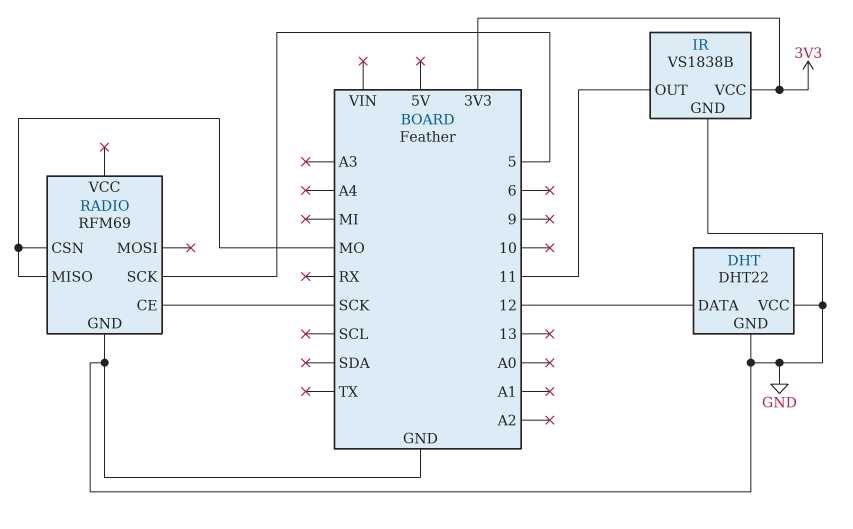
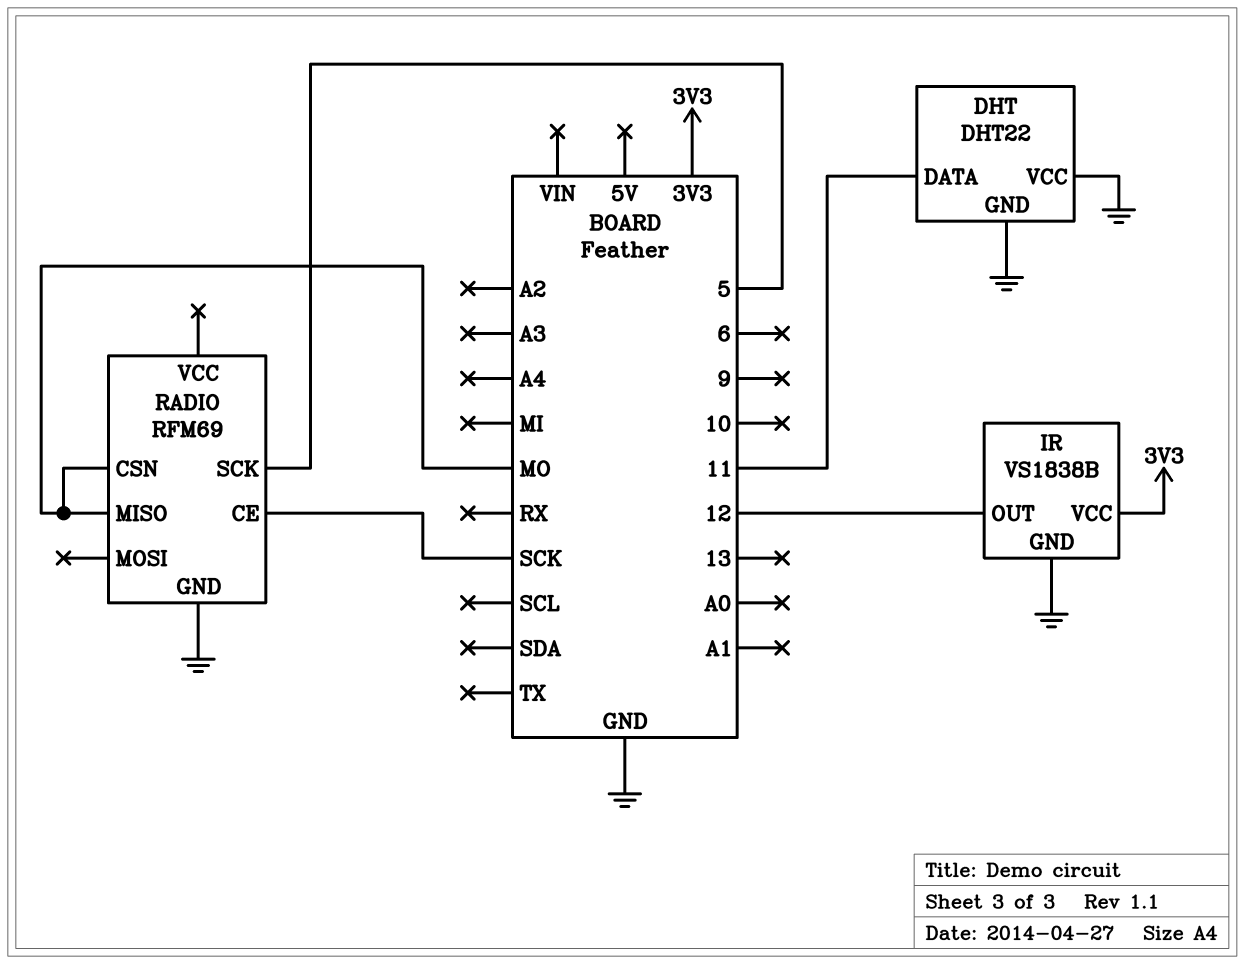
DHT pin DATA: 12 -> 11
IR pin OUT: 11 -> 12

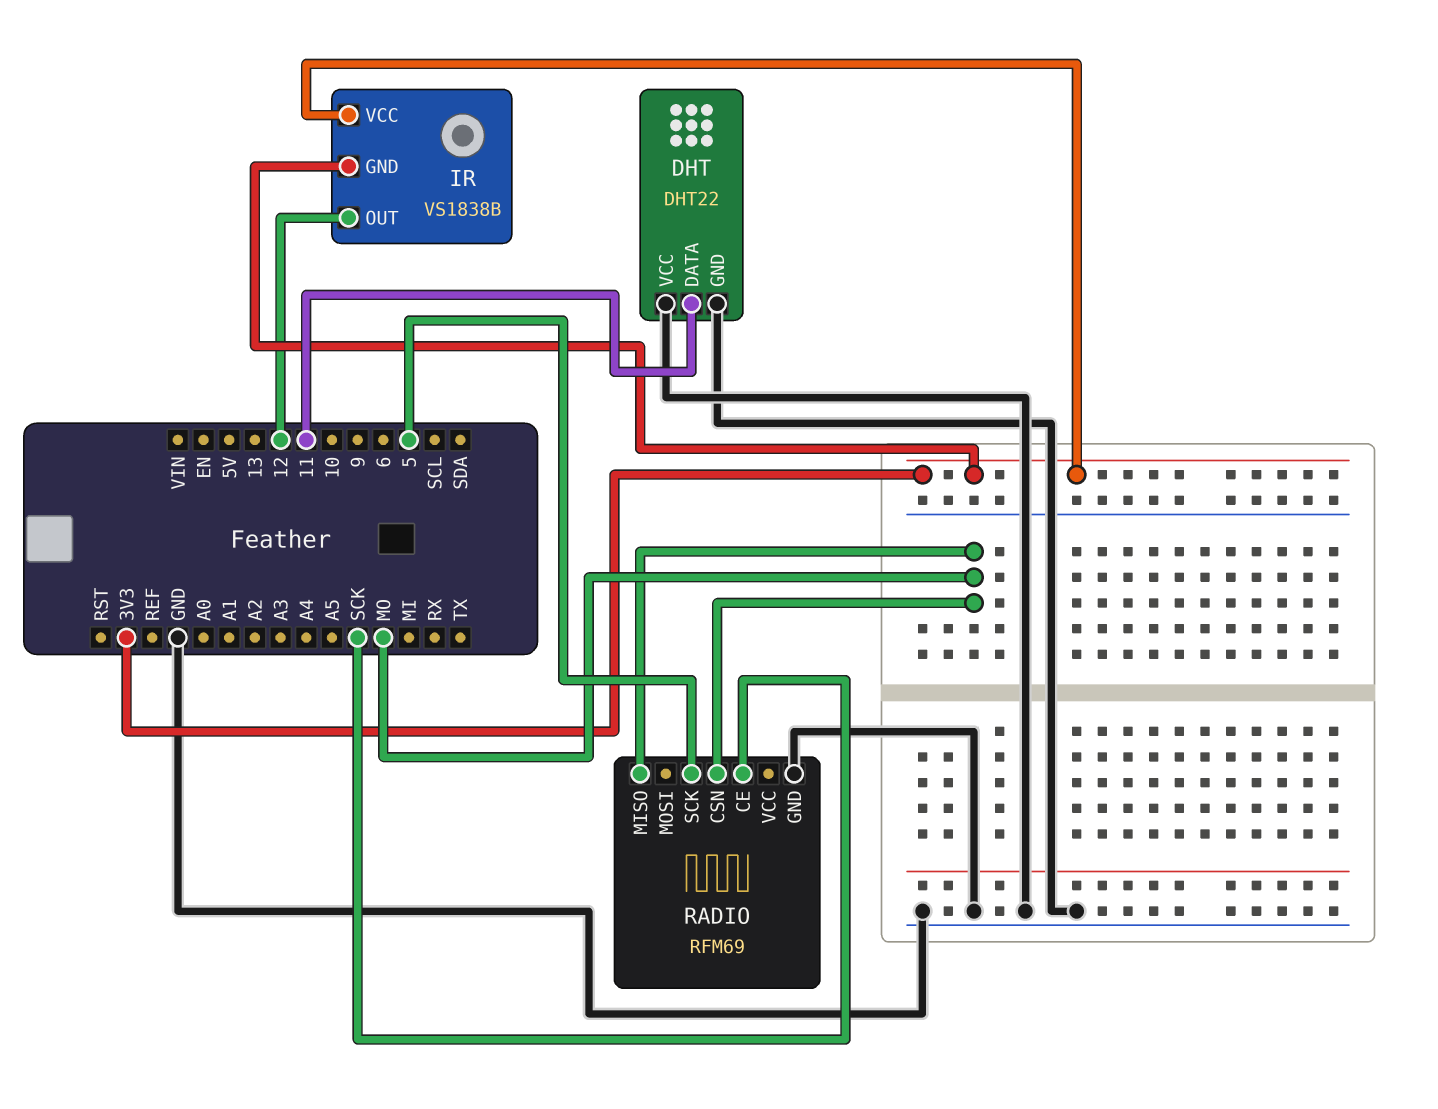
IR pin GND: GND -> 3V3

